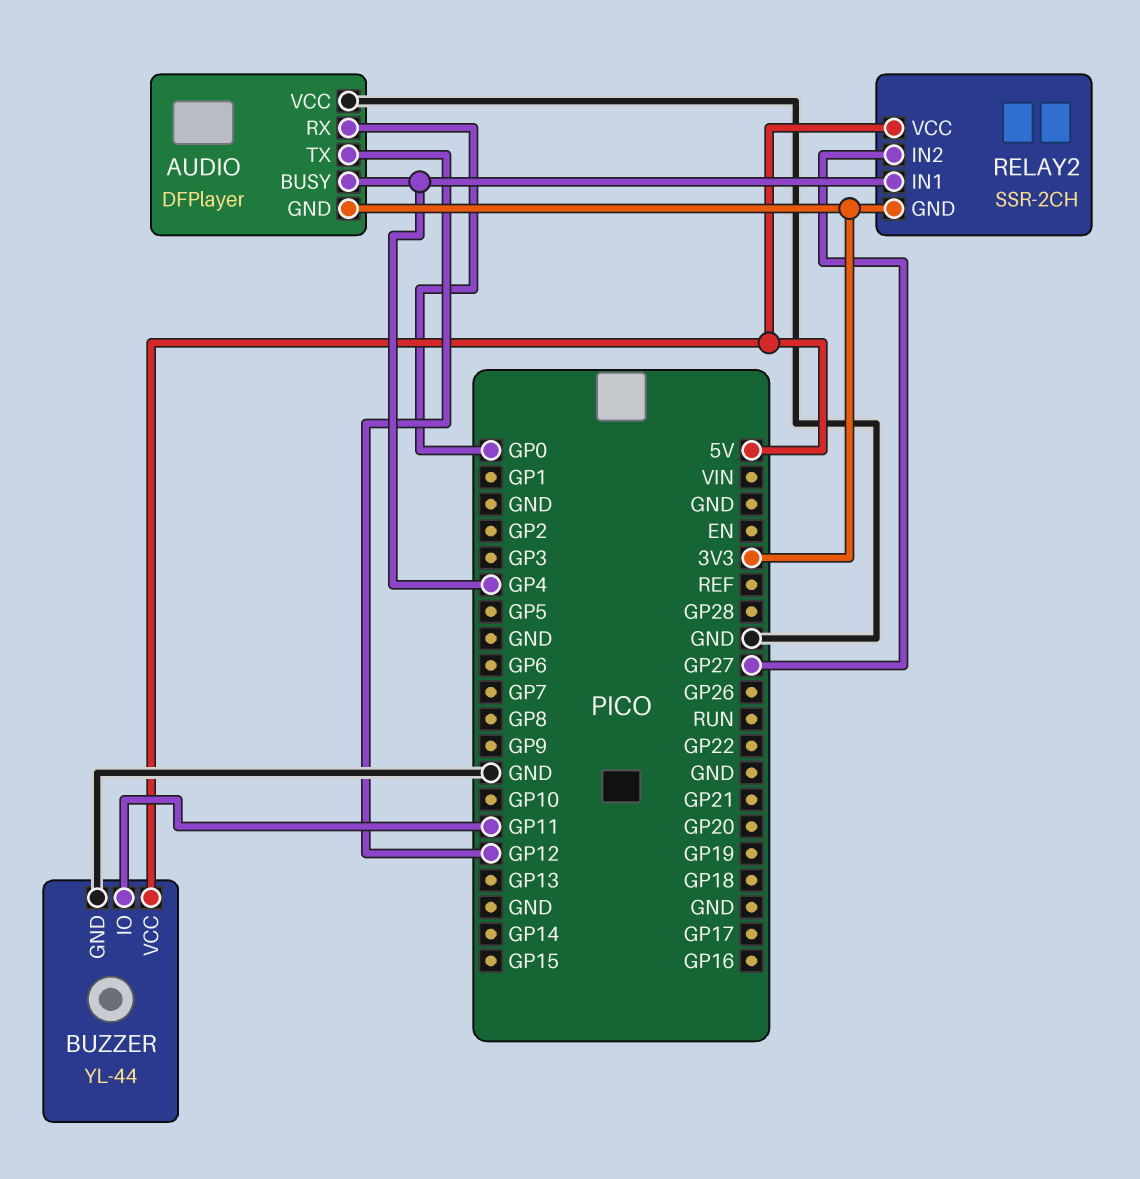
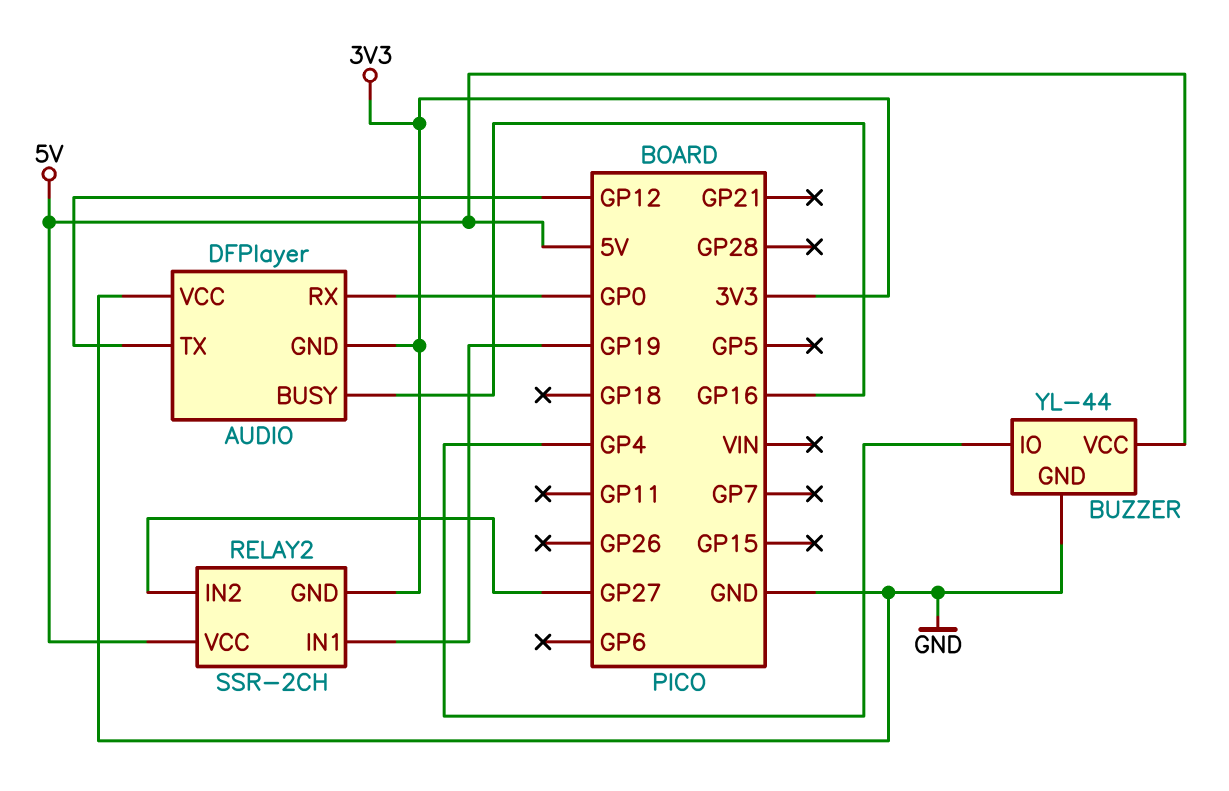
AUDIO pin BUSY: GP4 -> GP16
BUZZER pin IO: GP11 -> GP4
RELAY2 pin IN1: GP4 -> GP19

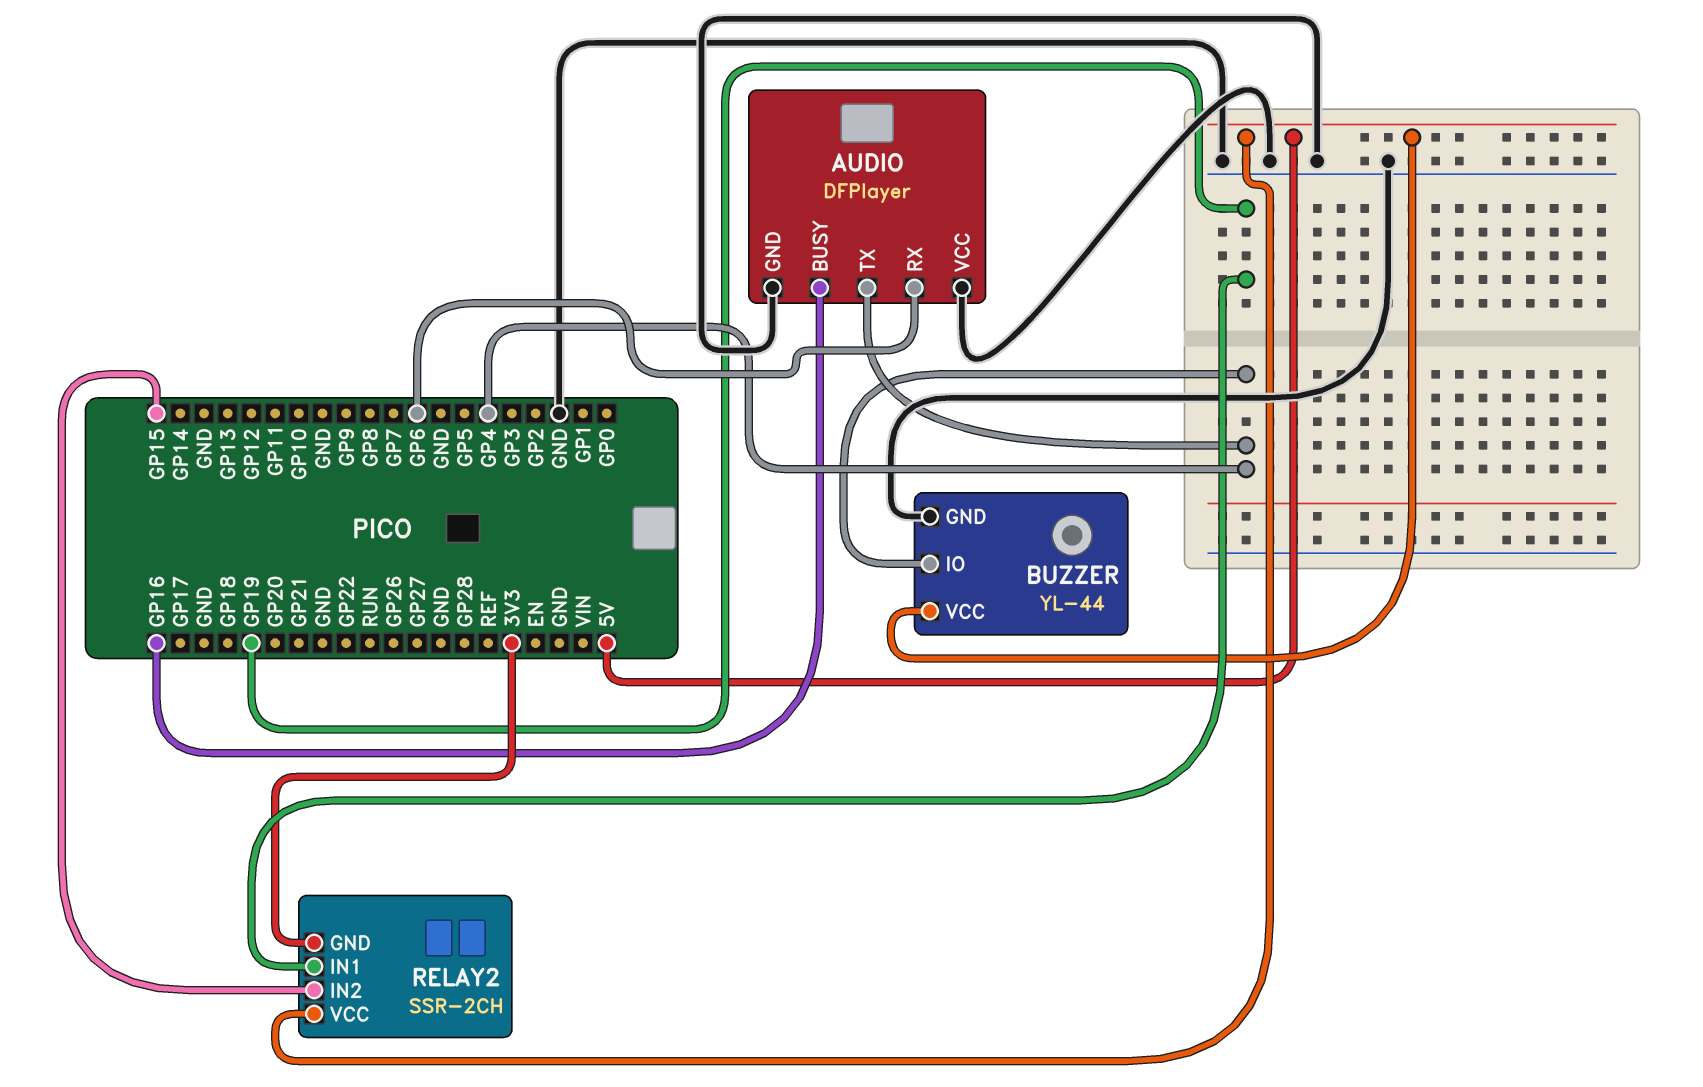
AUDIO pin GND: 3V3 -> GND
AUDIO pin RX: GP0 -> GP6
AUDIO pin TX: GP12 -> GP4
RELAY2 pin IN2: GP27 -> GP15

